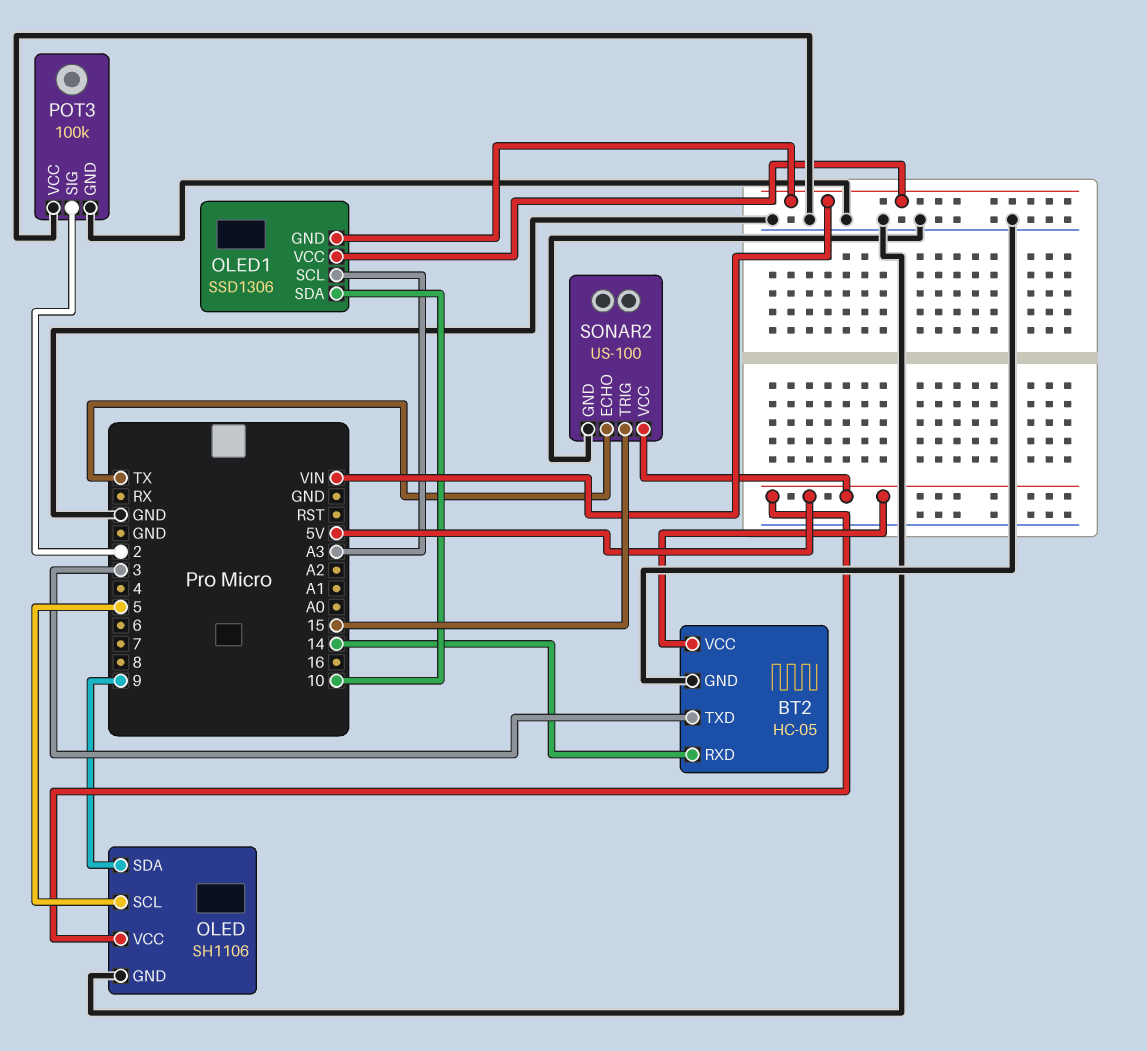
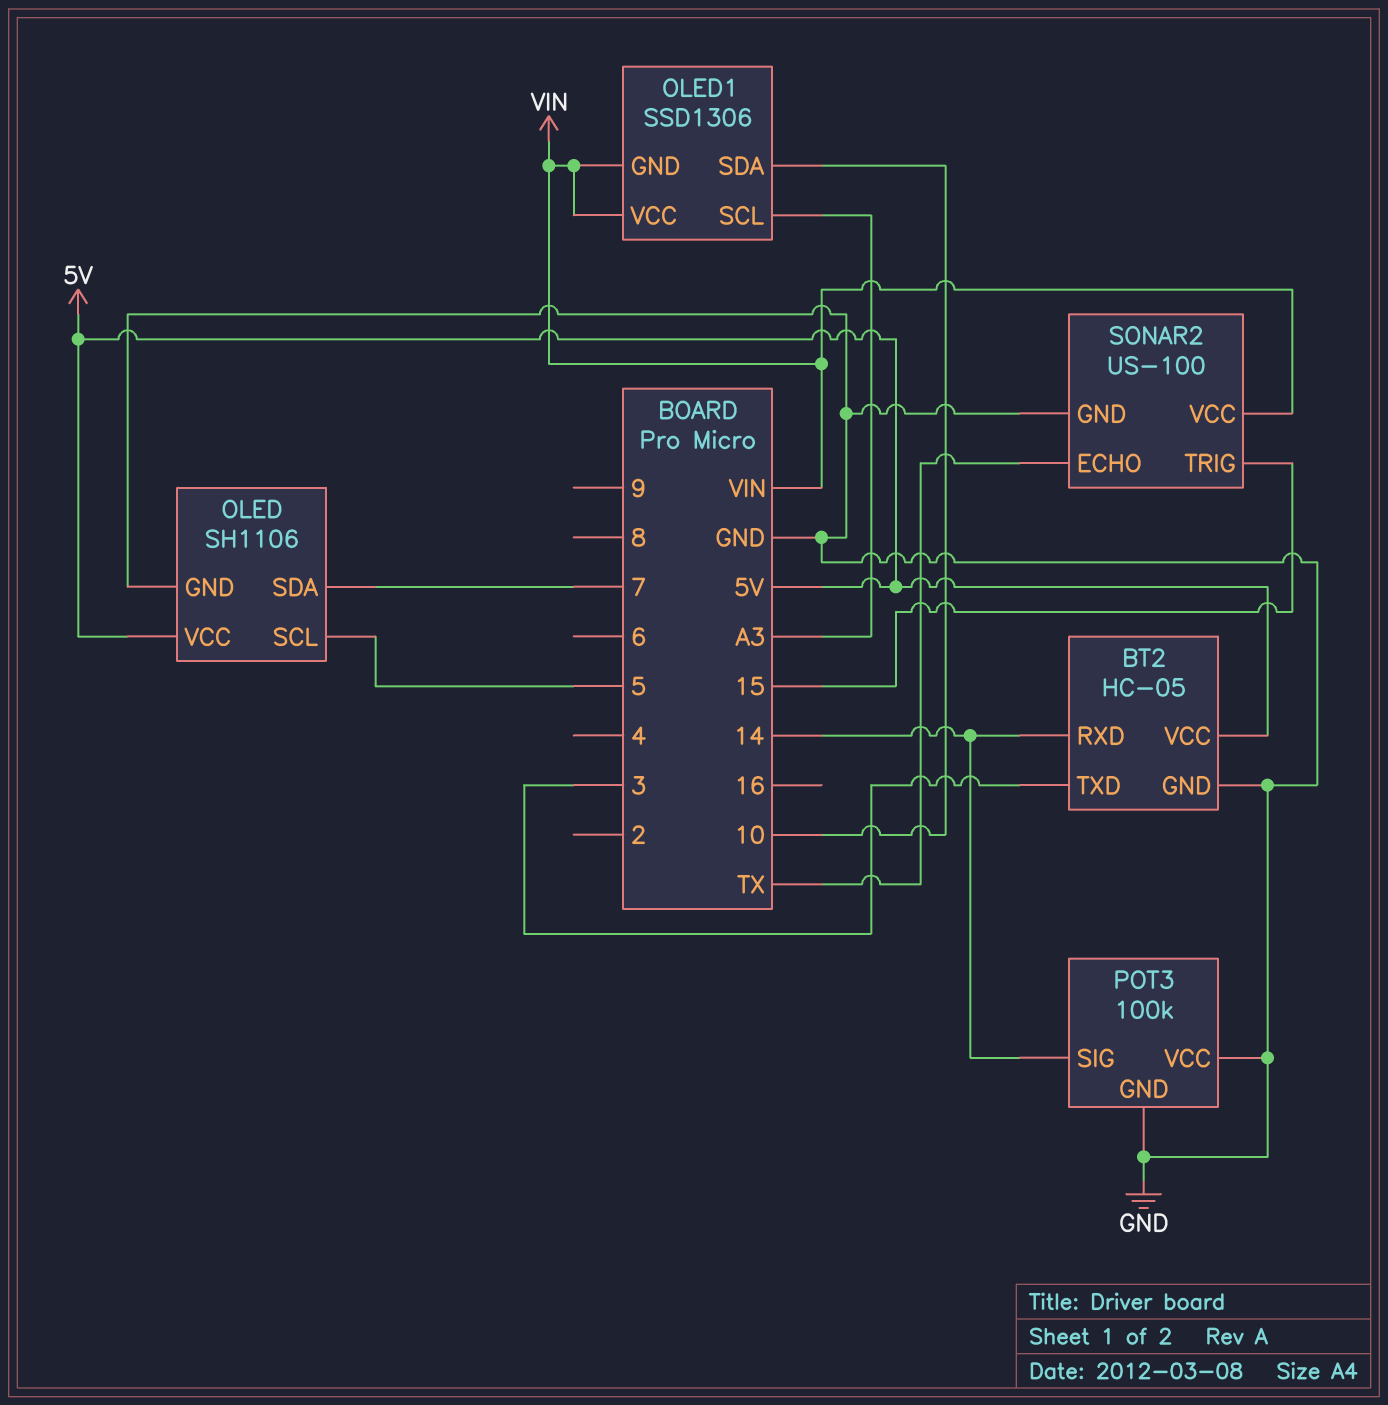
OLED pin SDA: 9 -> 7
POT3 pin SIG: 2 -> 14
SONAR2 pin VCC: 5V -> VIN

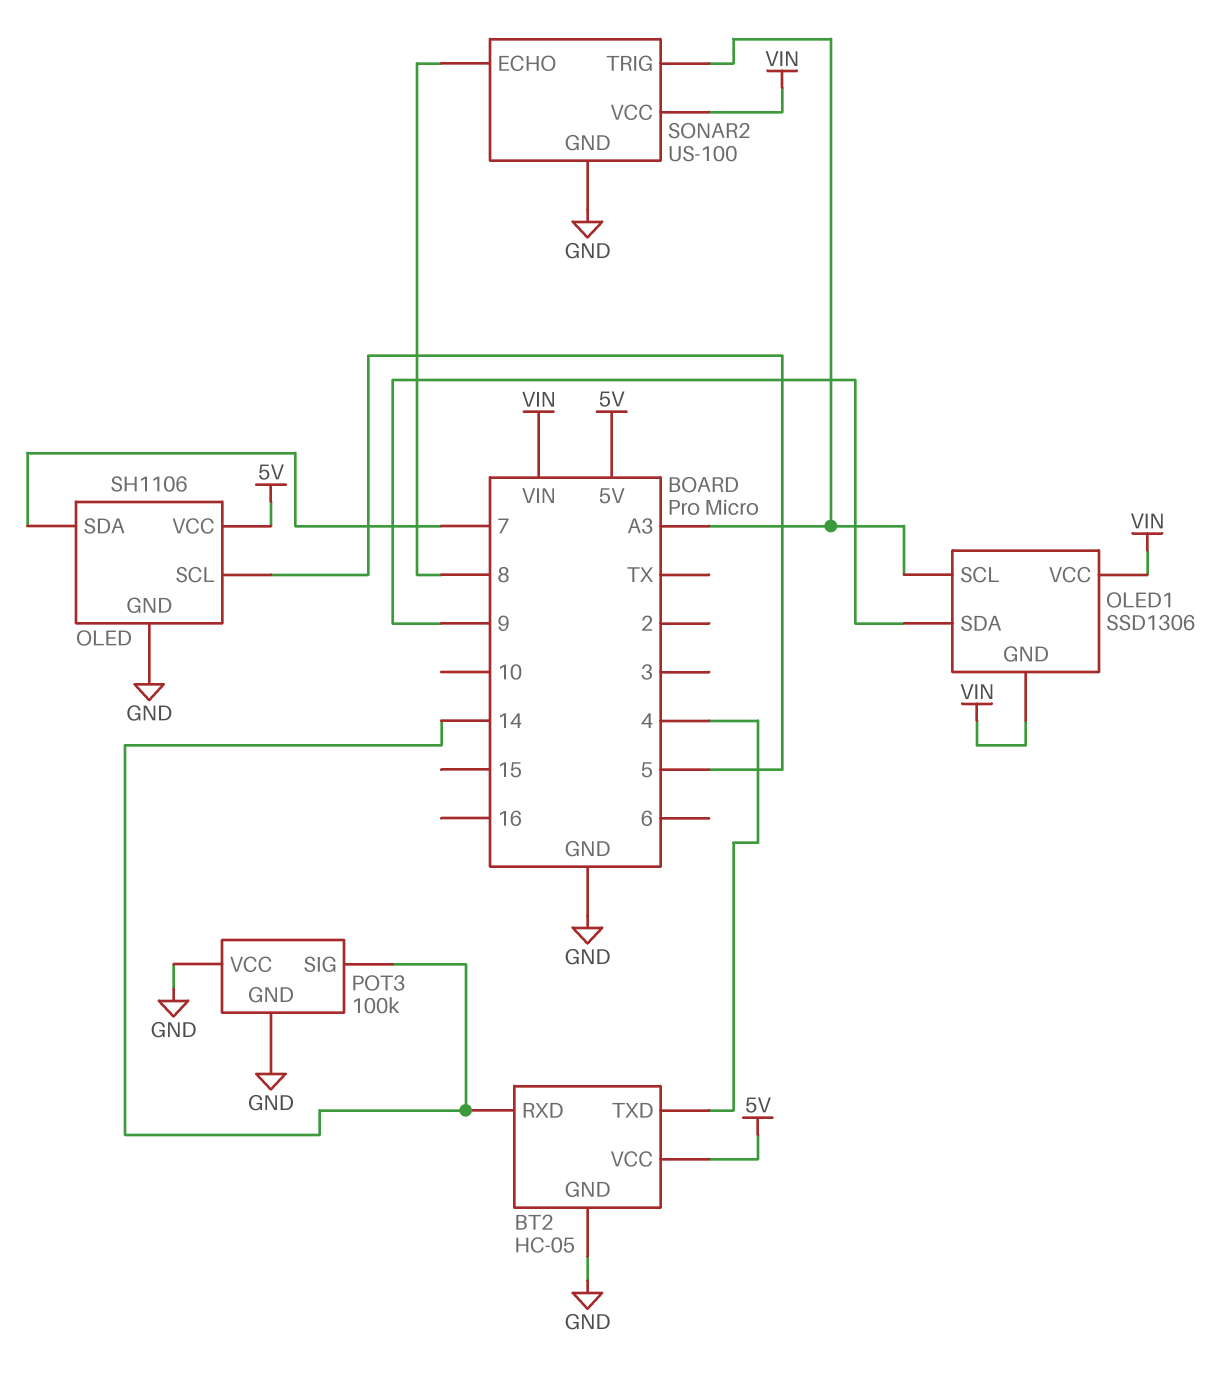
BT2 pin TXD: 3 -> 4
OLED1 pin SDA: 10 -> 9
SONAR2 pin ECHO: TX -> 8
SONAR2 pin TRIG: 15 -> A3

